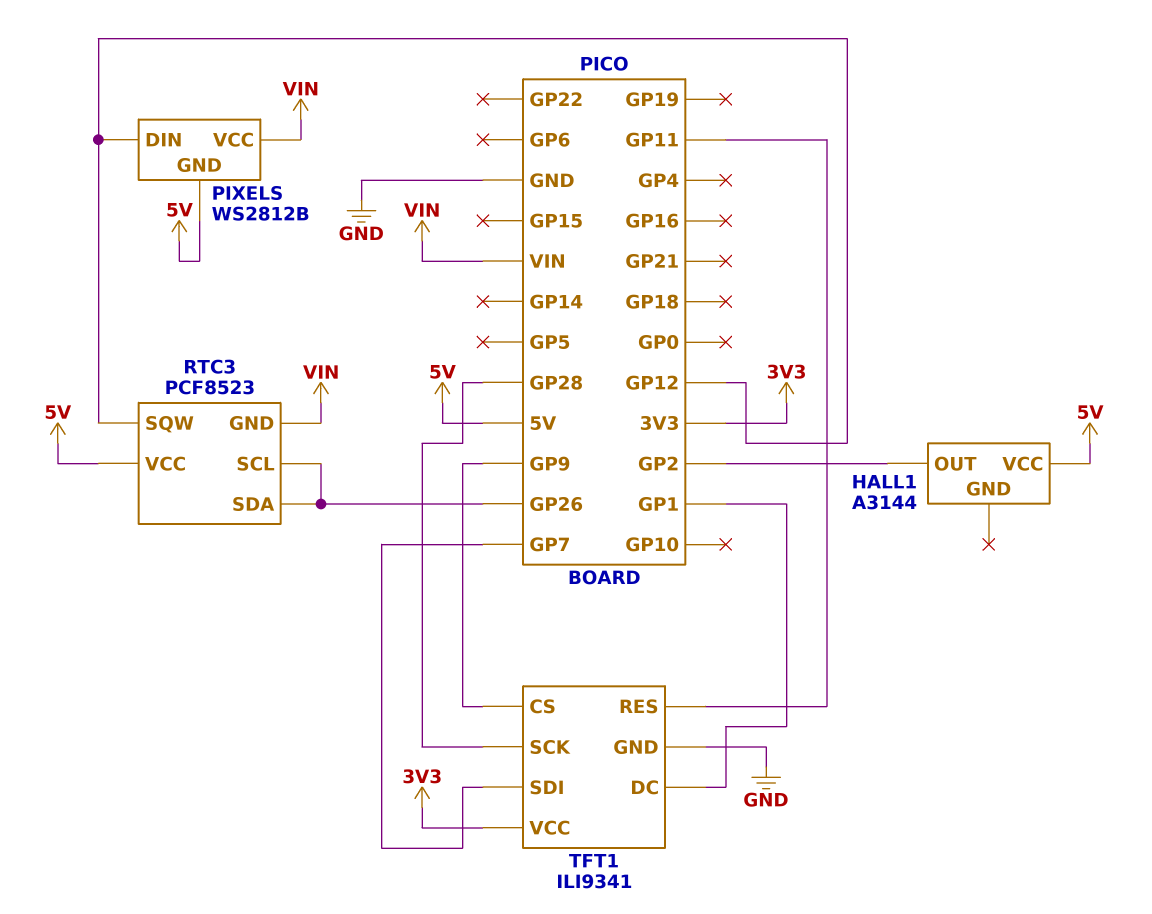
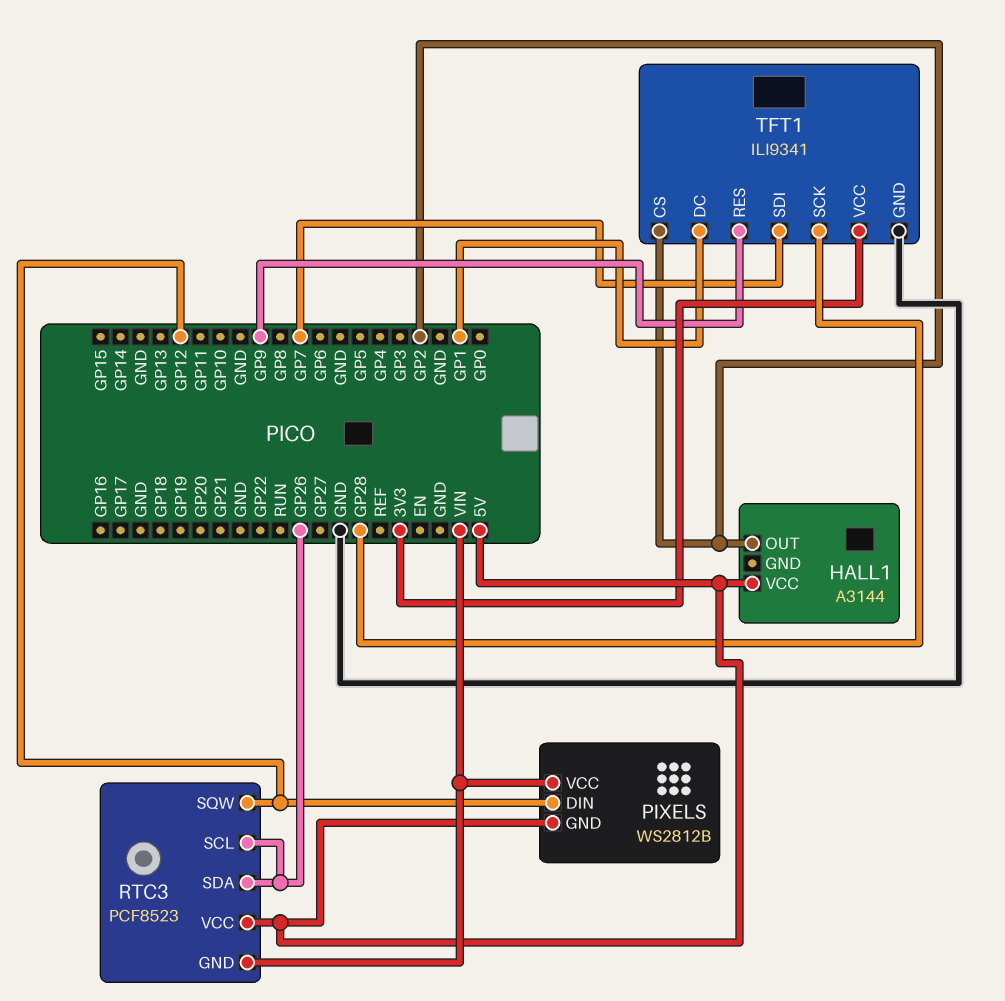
TFT1 pin CS: GP9 -> GP2
TFT1 pin RES: GP11 -> GP9

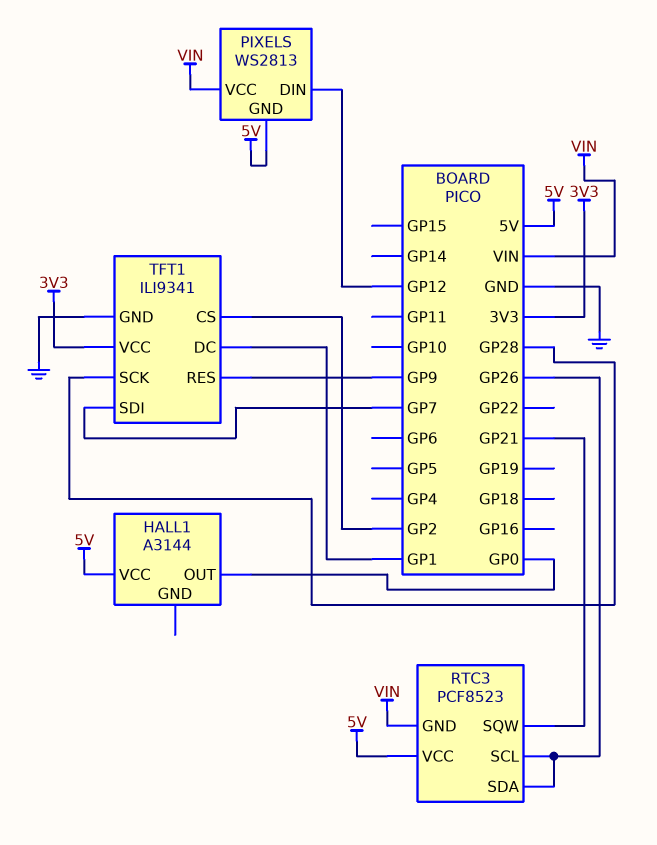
HALL1 pin OUT: GP2 -> GP0
PIXELS: WS2812B -> WS2813
RTC3 pin SQW: GP12 -> GP21

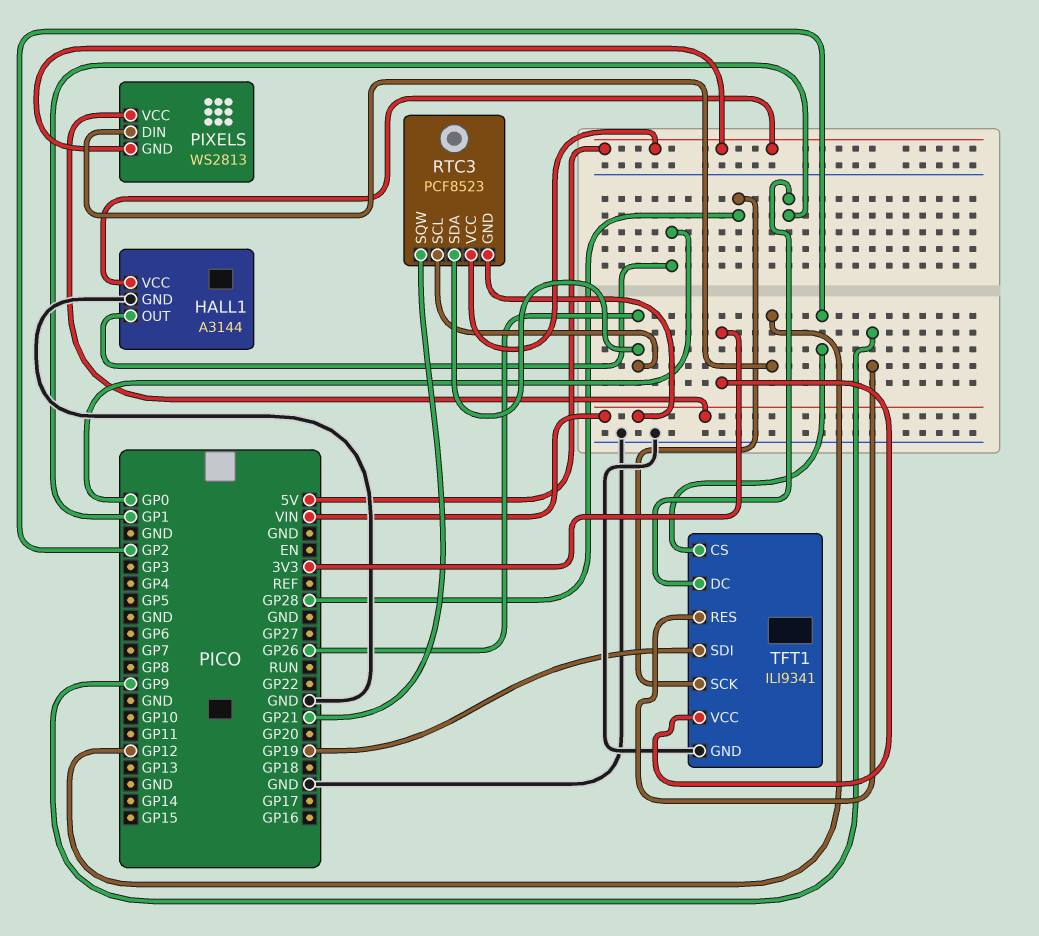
HALL1 pin GND: none -> GND
TFT1 pin SDI: GP7 -> GP19

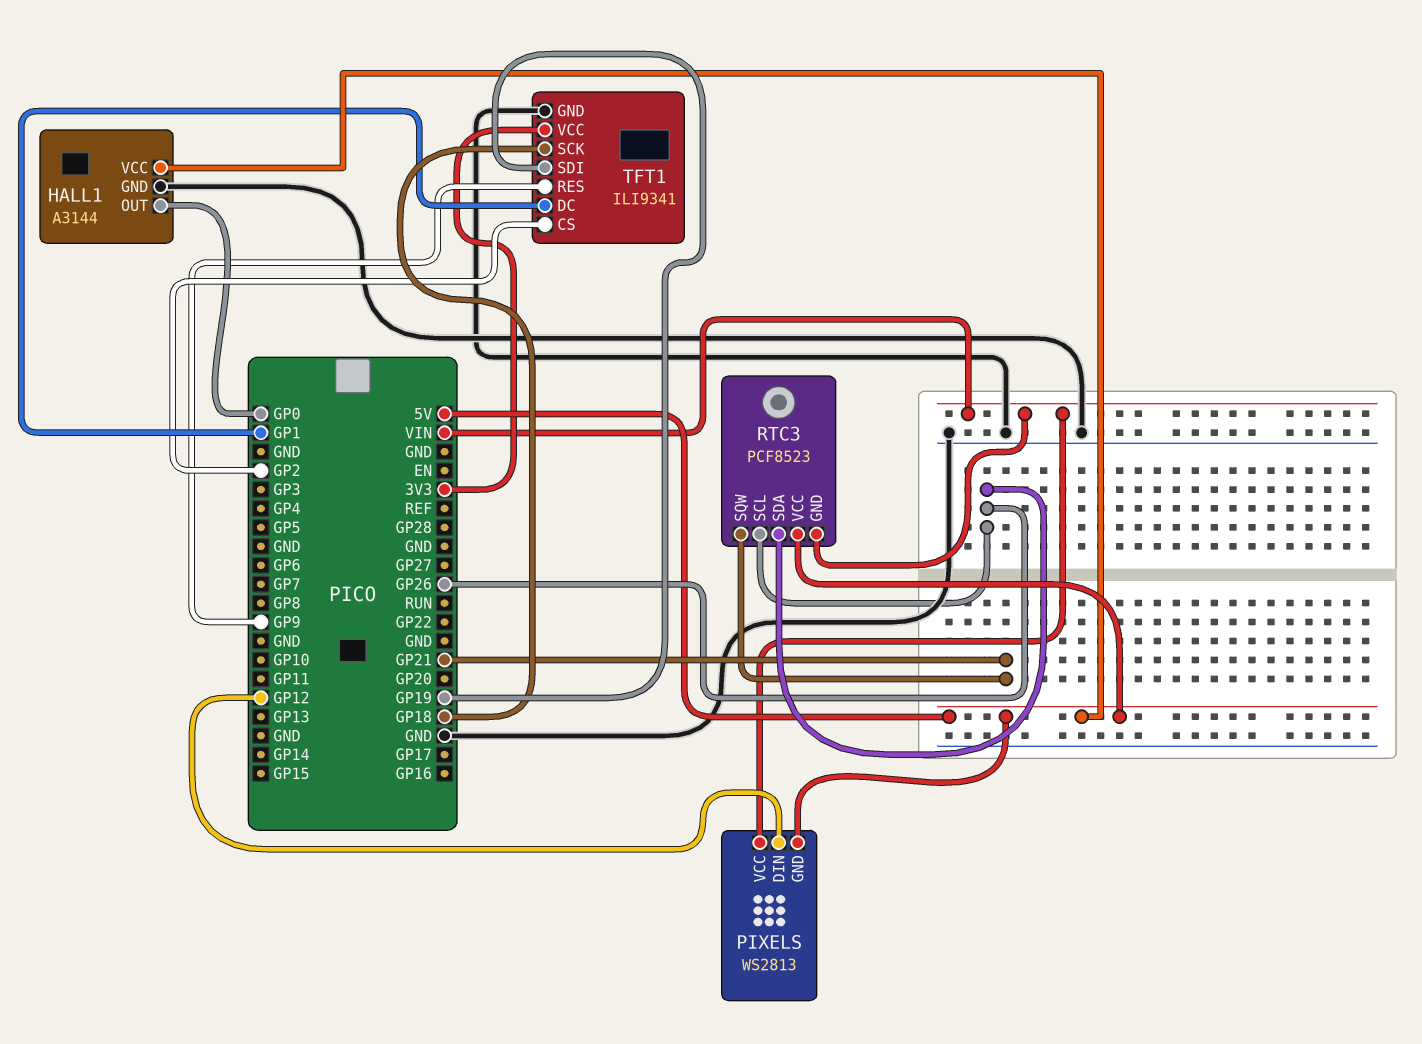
TFT1 pin SCK: GP28 -> GP18

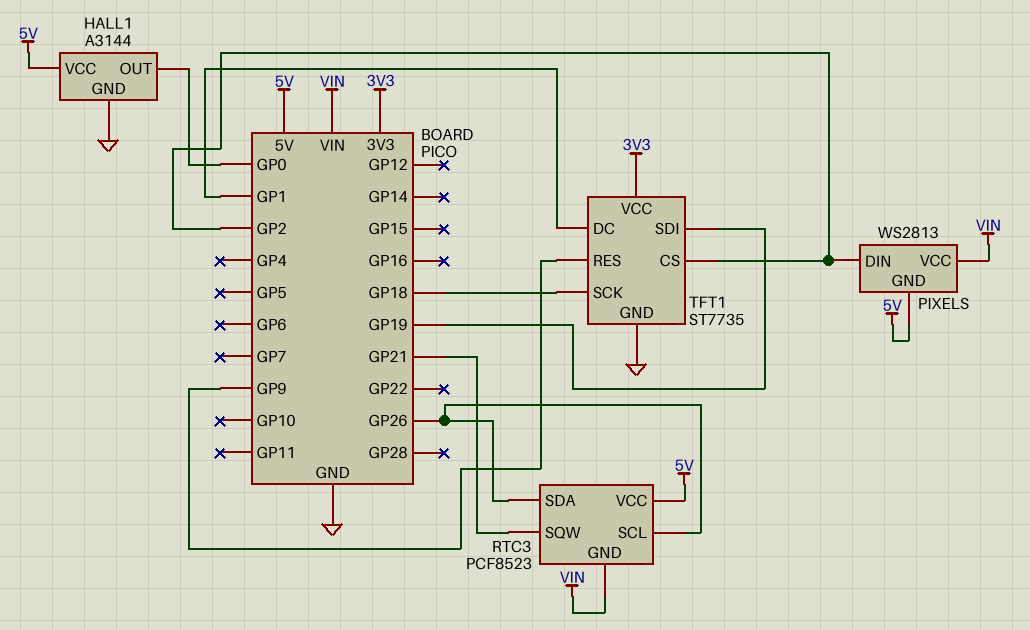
PIXELS pin DIN: GP12 -> GP2
TFT1: ILI9341 -> ST7735

